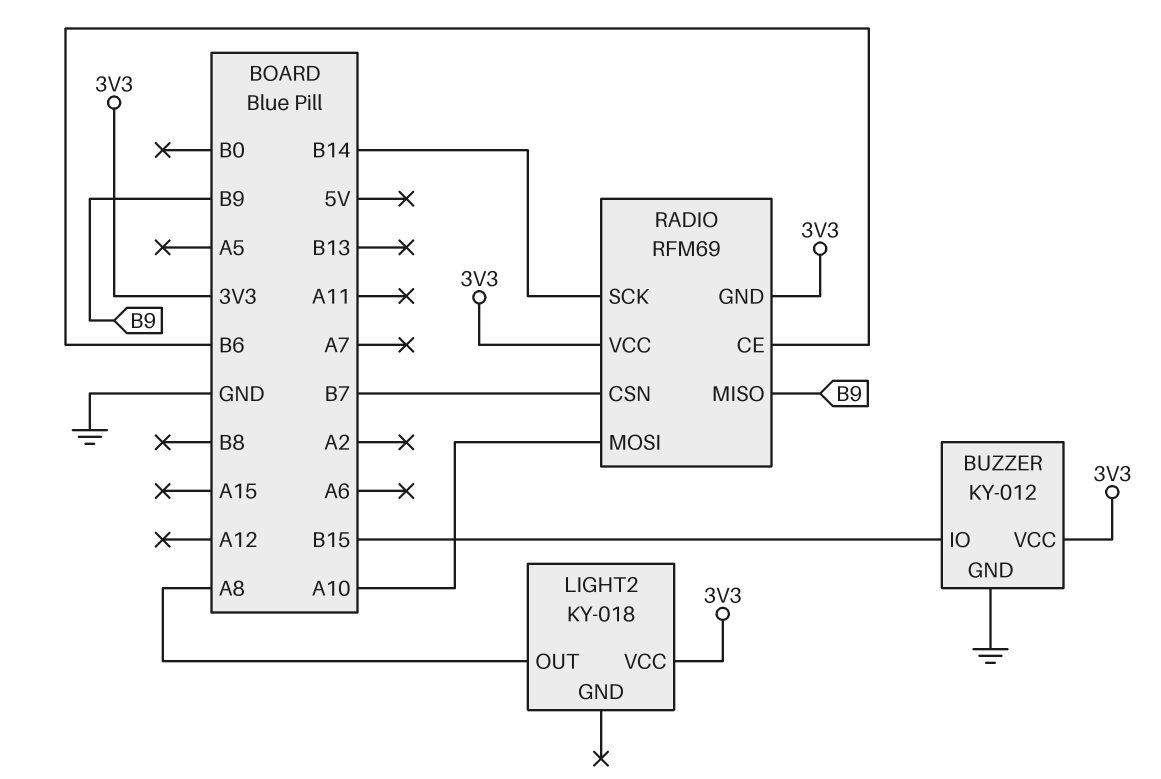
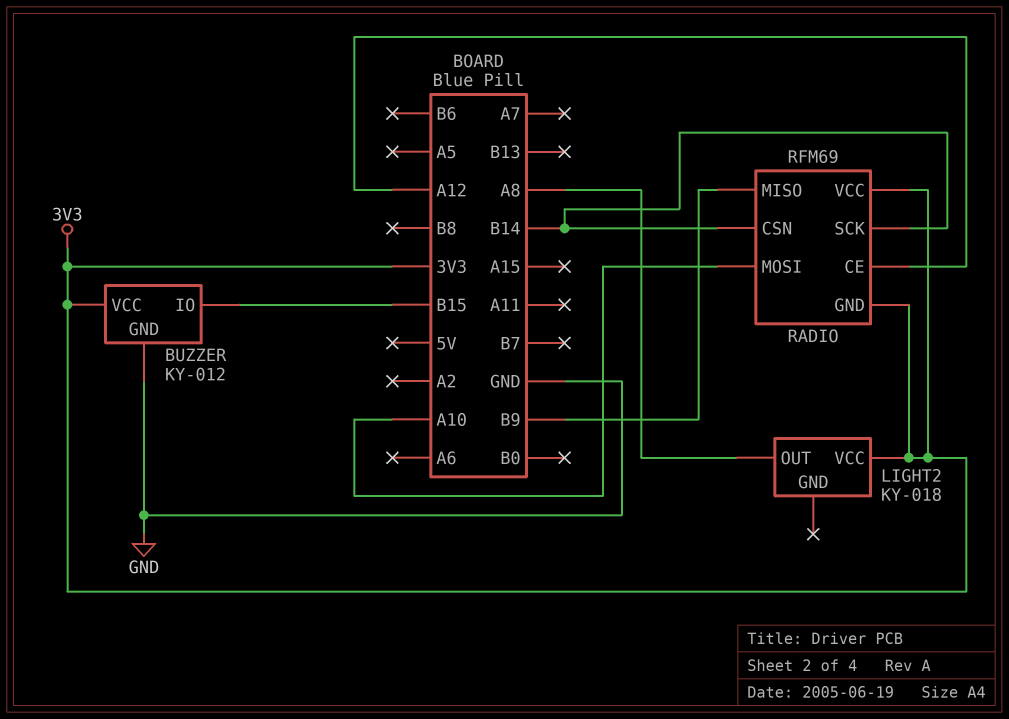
RADIO pin CE: B6 -> A12
RADIO pin CSN: B7 -> B14

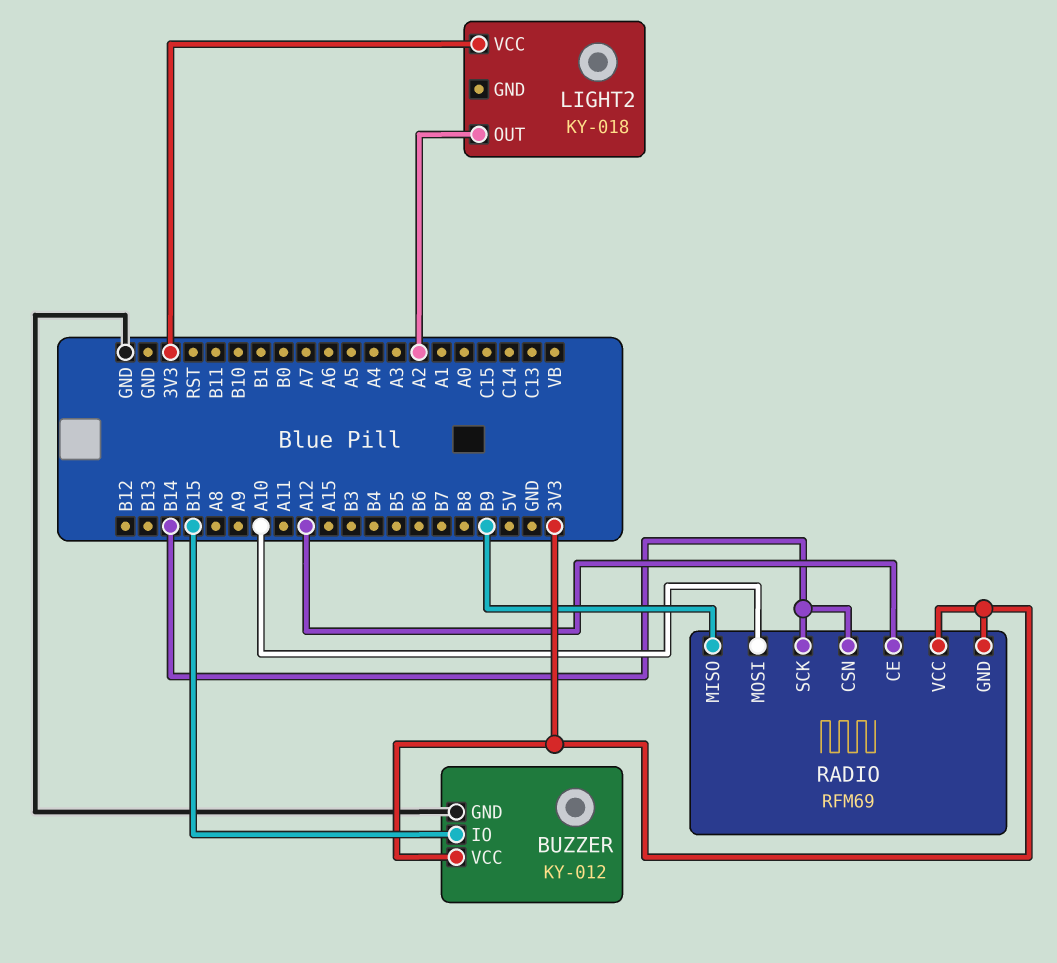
LIGHT2 pin OUT: A8 -> A2

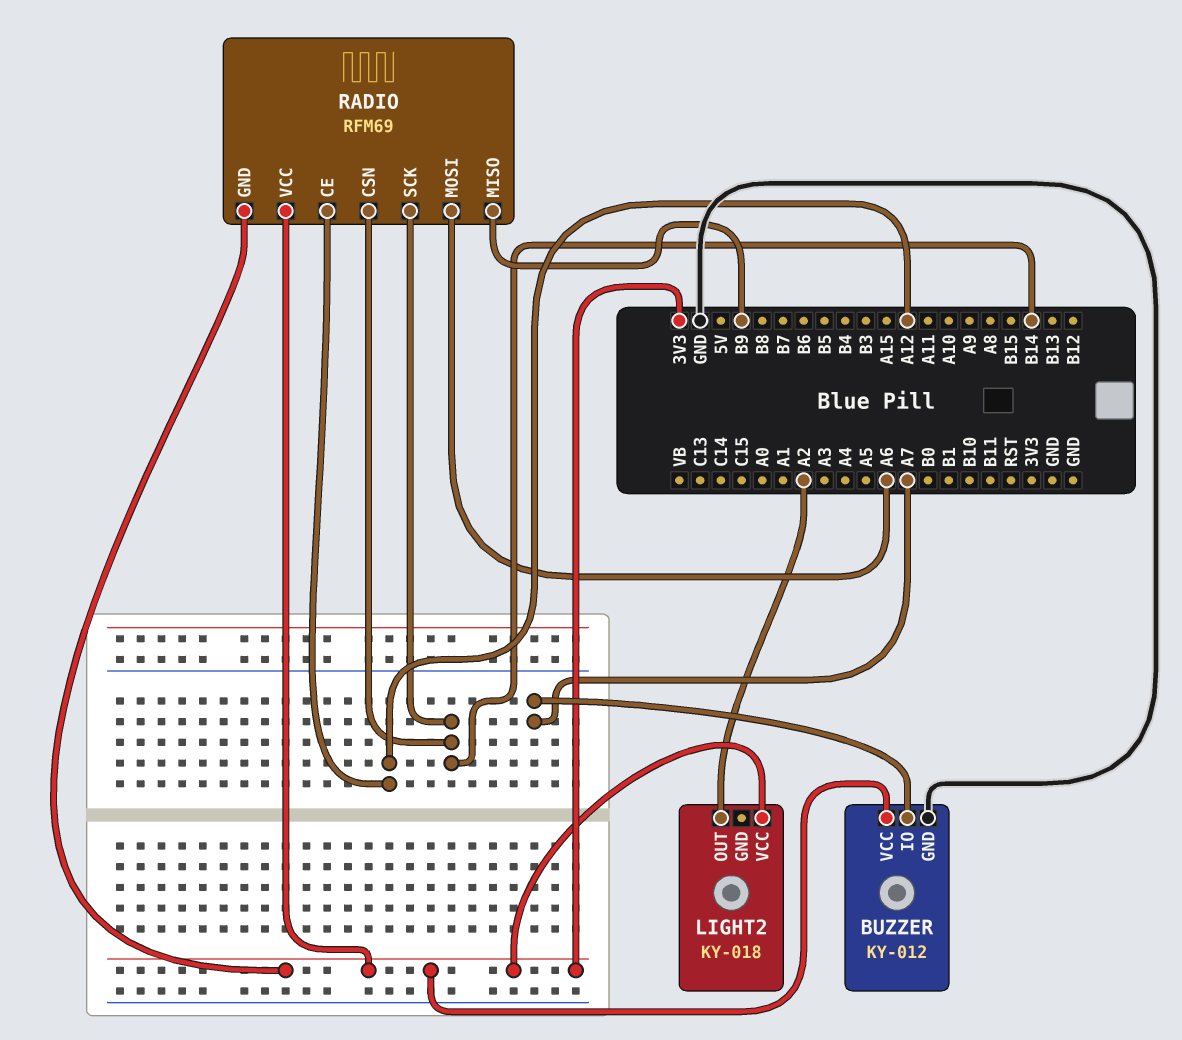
BUZZER pin IO: B15 -> A7
RADIO pin MOSI: A10 -> A6

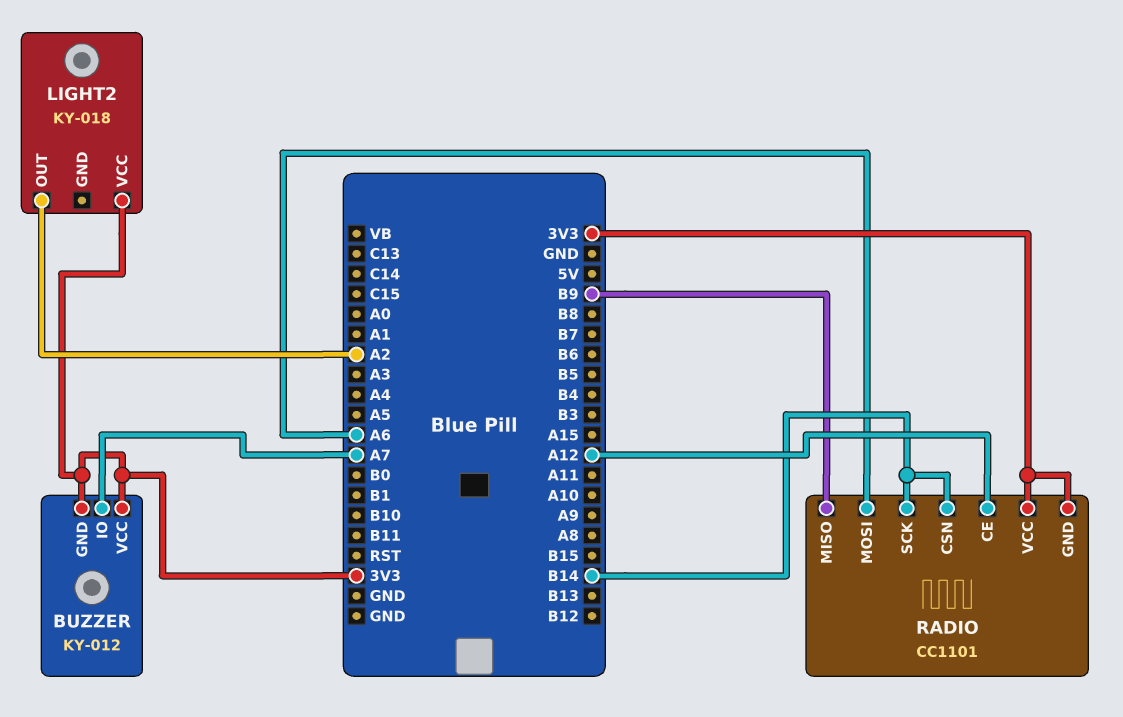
BUZZER pin GND: GND -> 3V3
RADIO: RFM69 -> CC1101

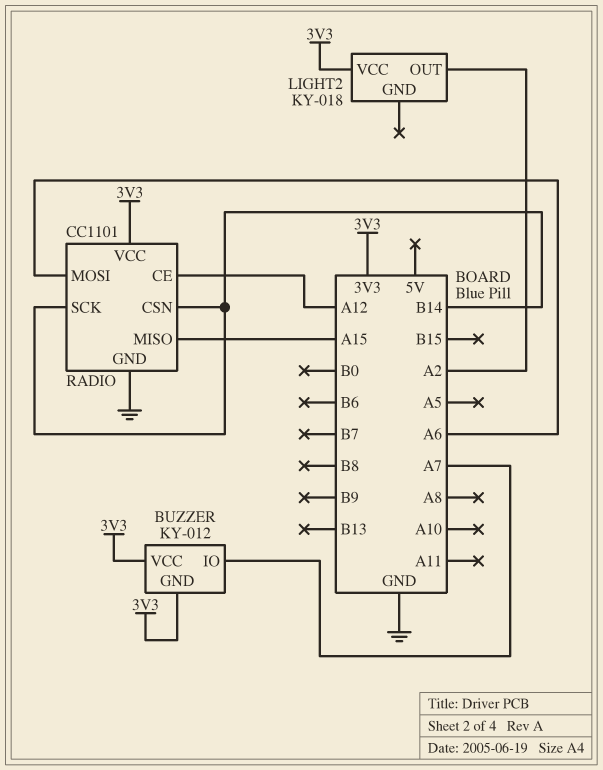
RADIO pin GND: 3V3 -> GND
RADIO pin MISO: B9 -> A15

